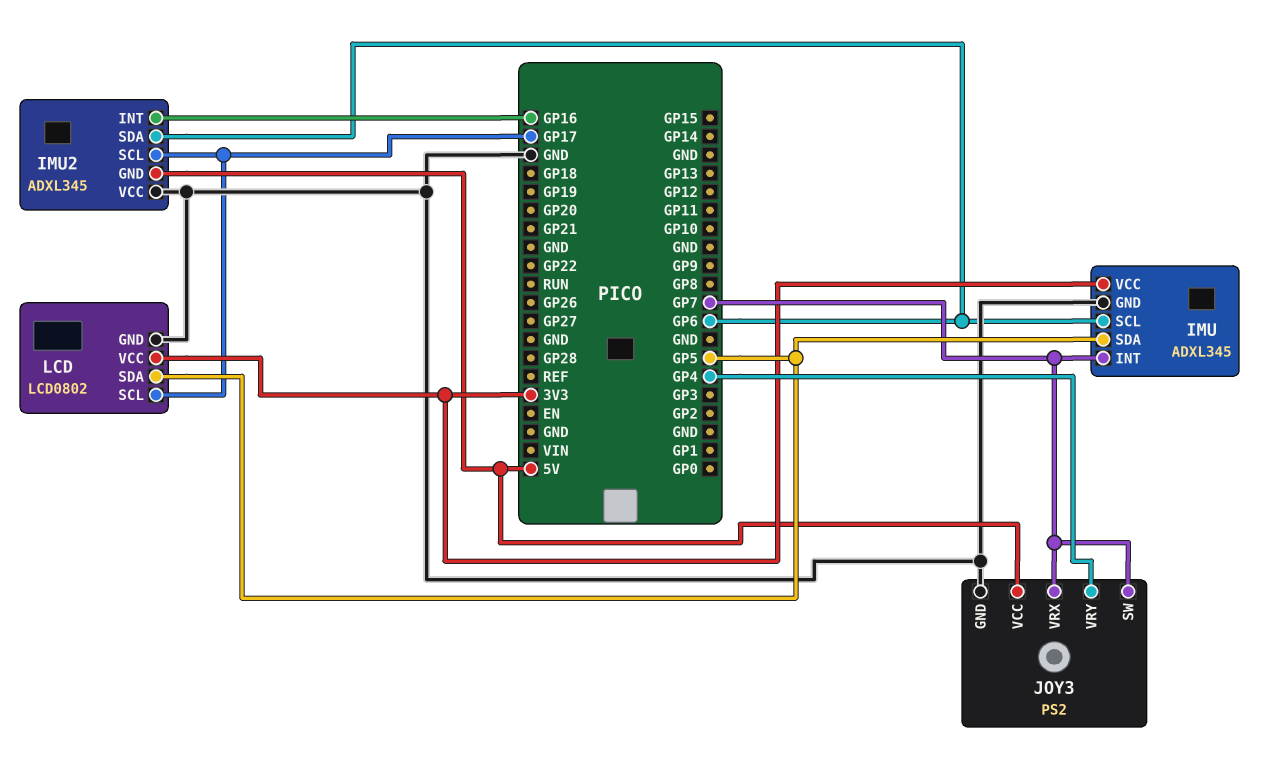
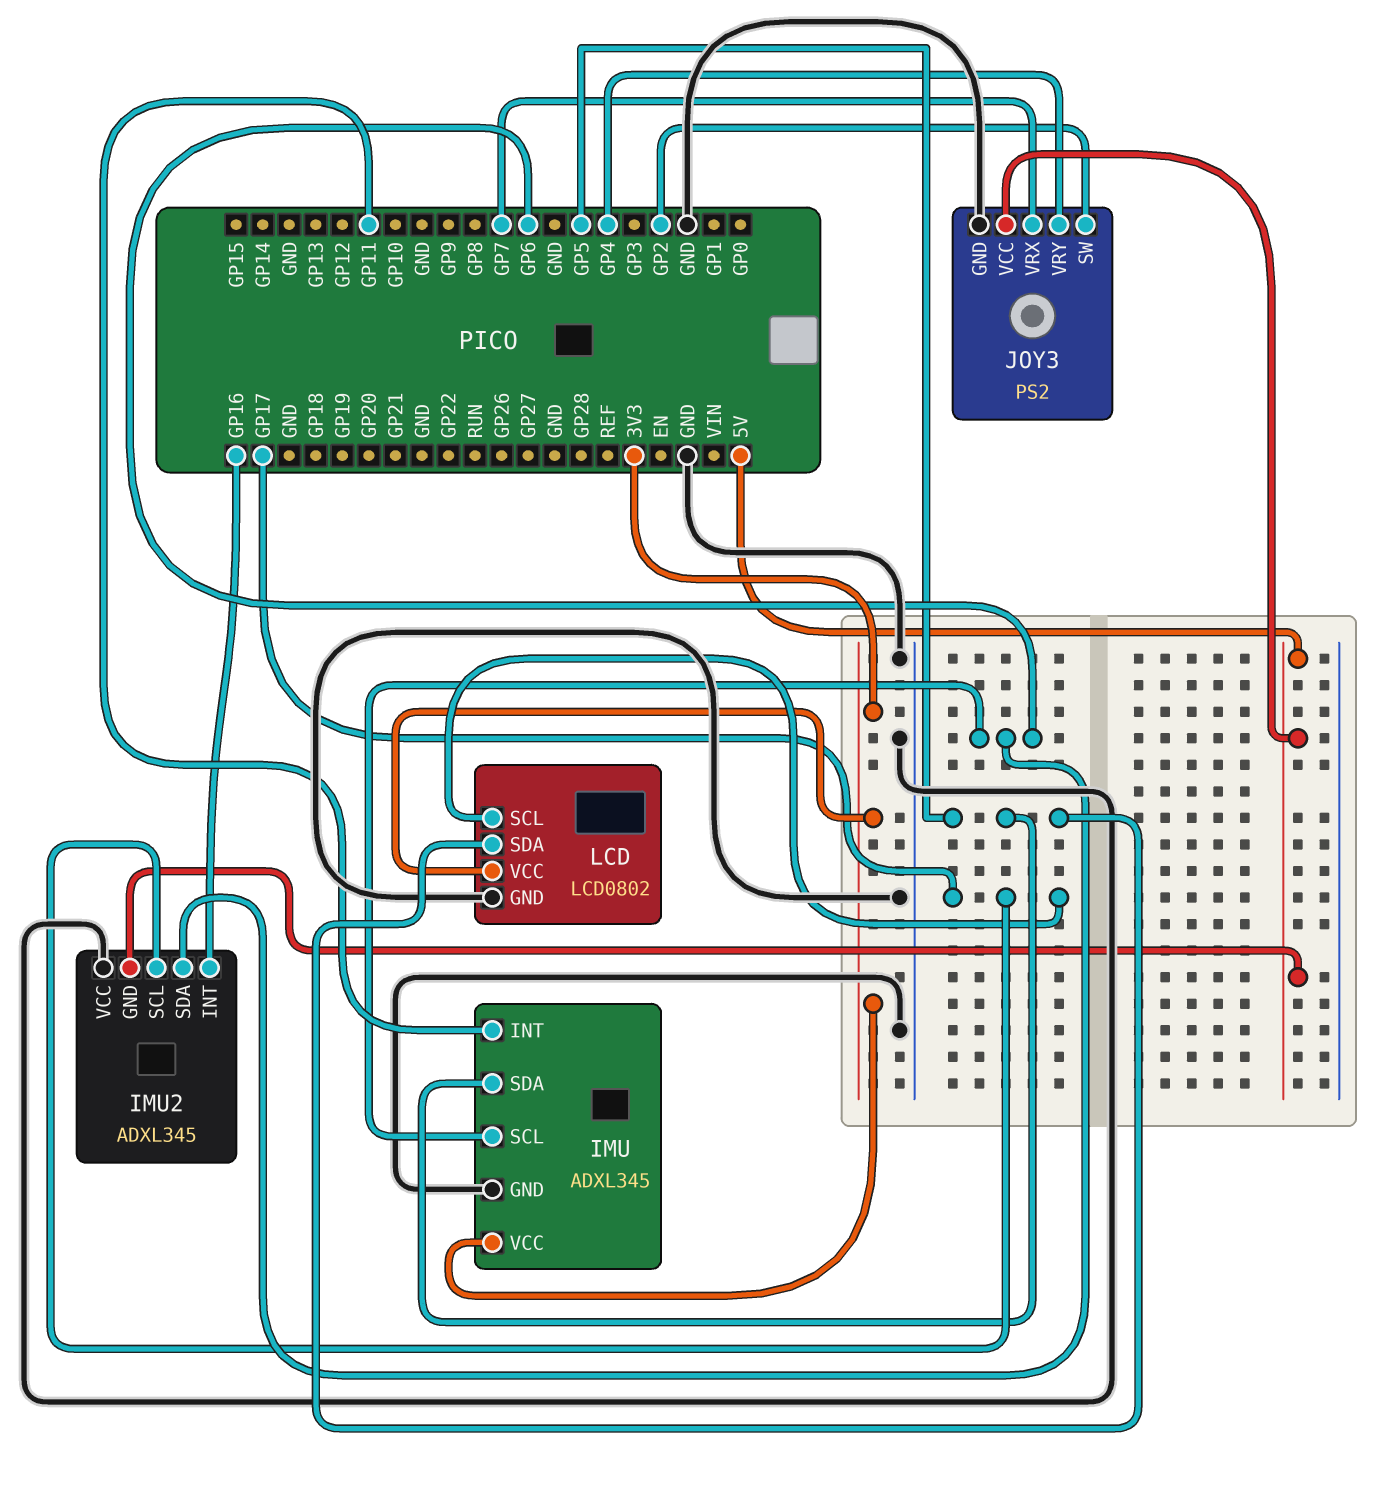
IMU pin INT: GP7 -> GP11
JOY3 pin SW: GP7 -> GP2

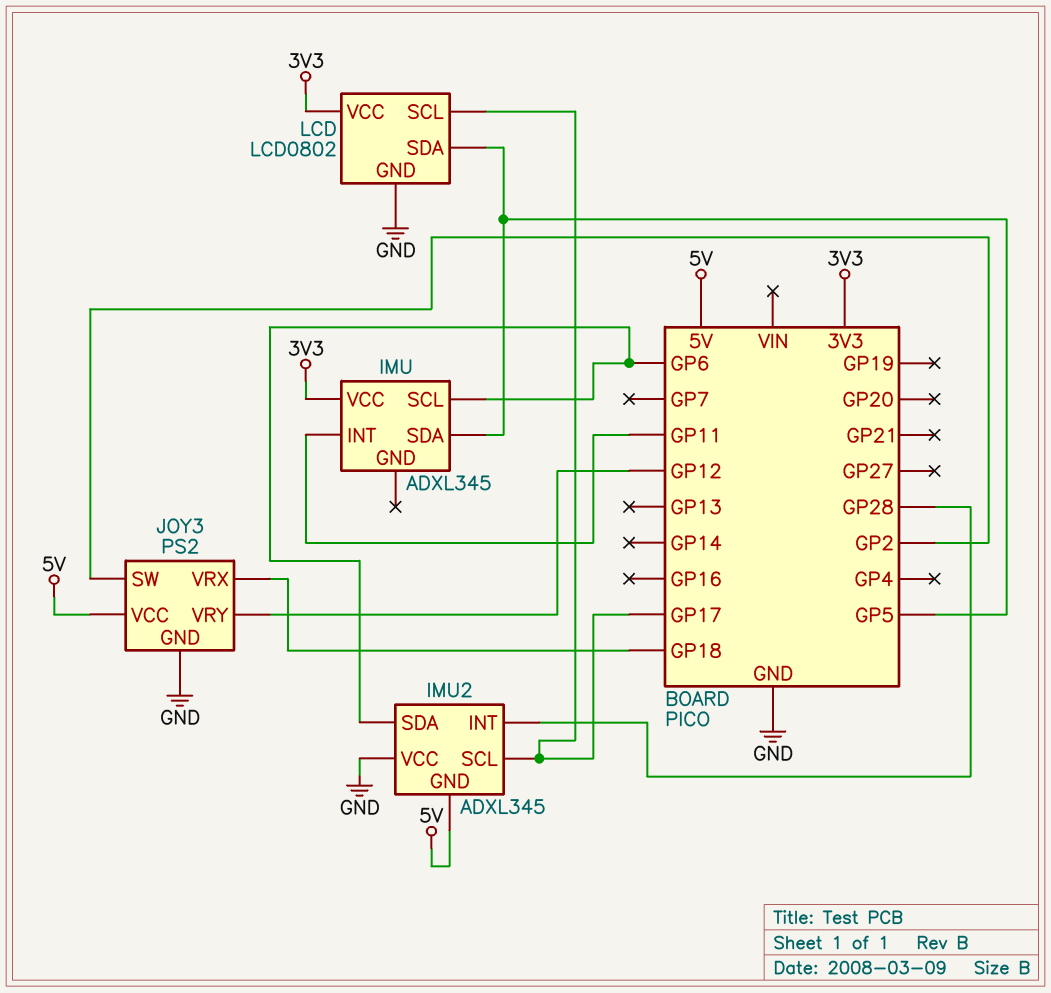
IMU pin GND: GND -> none
IMU2 pin INT: GP16 -> GP28
JOY3 pin VRX: GP7 -> GP18
JOY3 pin VRY: GP4 -> GP12

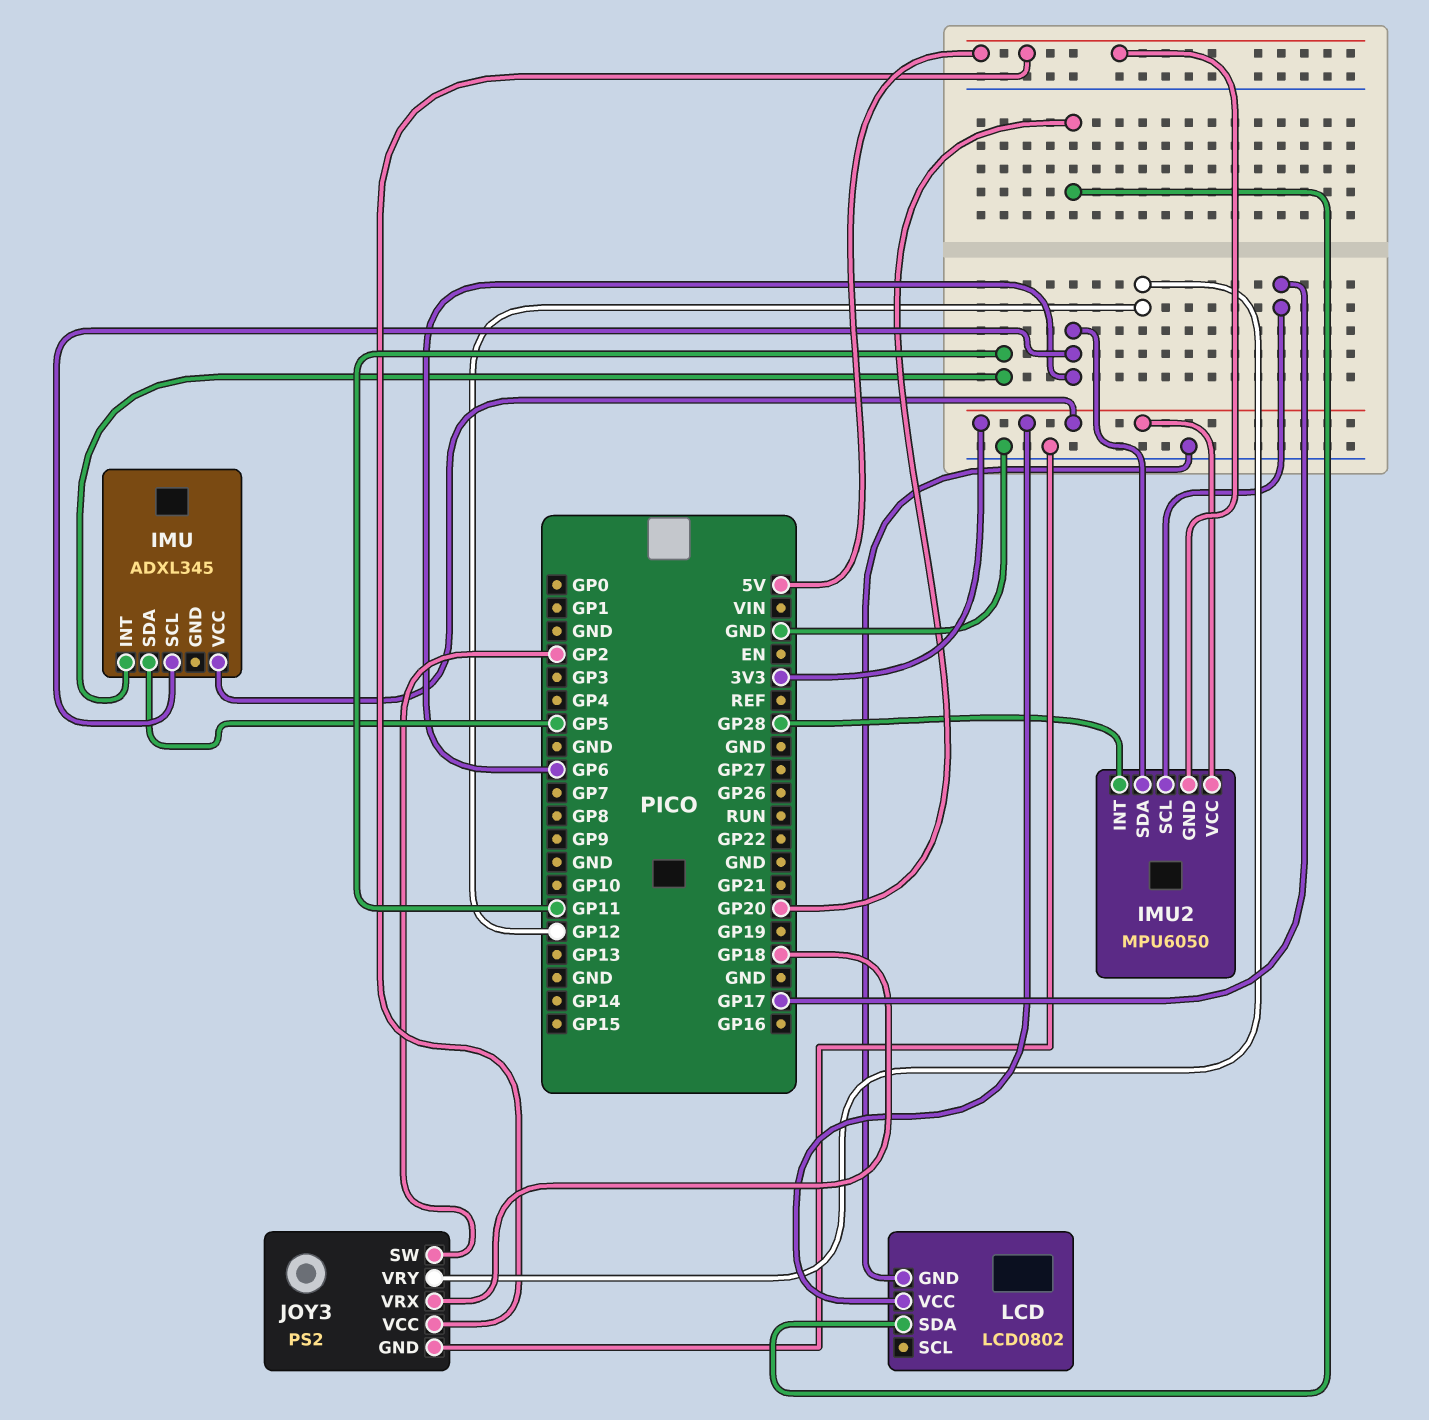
IMU2: ADXL345 -> MPU6050
IMU2 pin VCC: GND -> 3V3
LCD pin SCL: GP17 -> none
LCD pin SDA: GP5 -> GP20

